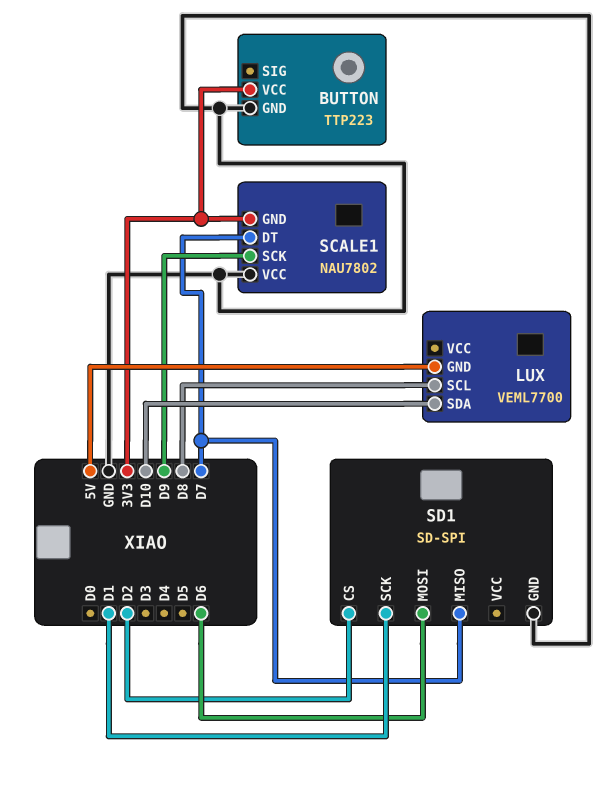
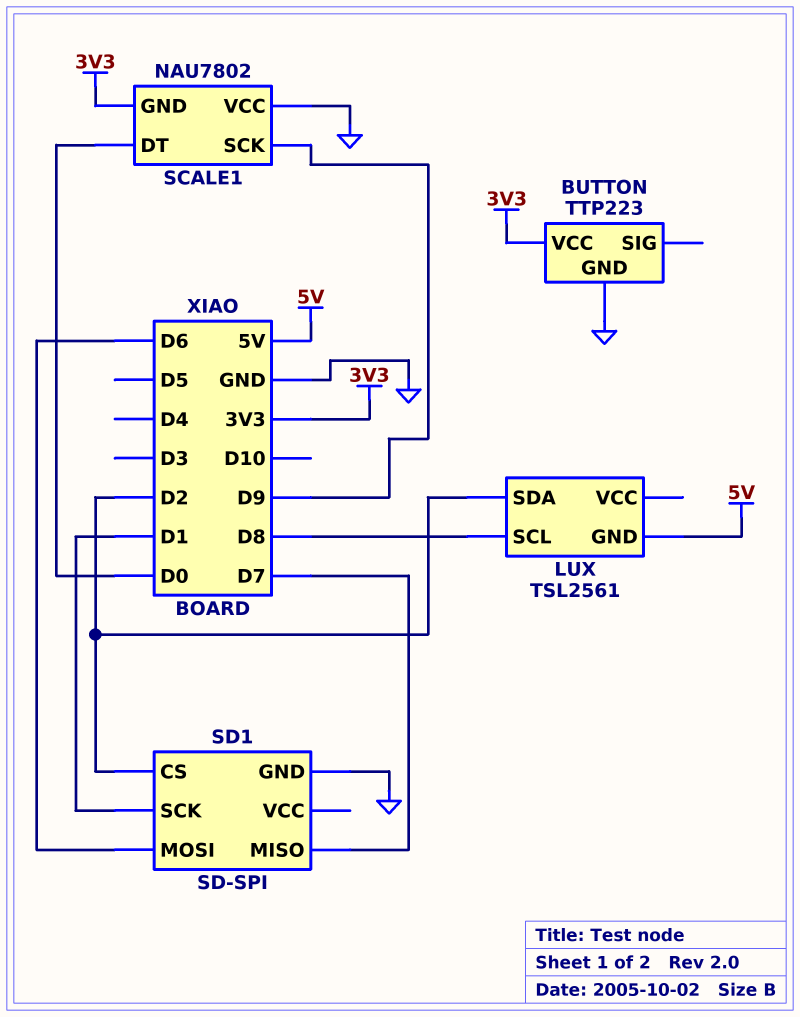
LUX: VEML7700 -> TSL2561
LUX pin SDA: D10 -> D2
SCALE1 pin DT: D7 -> D0

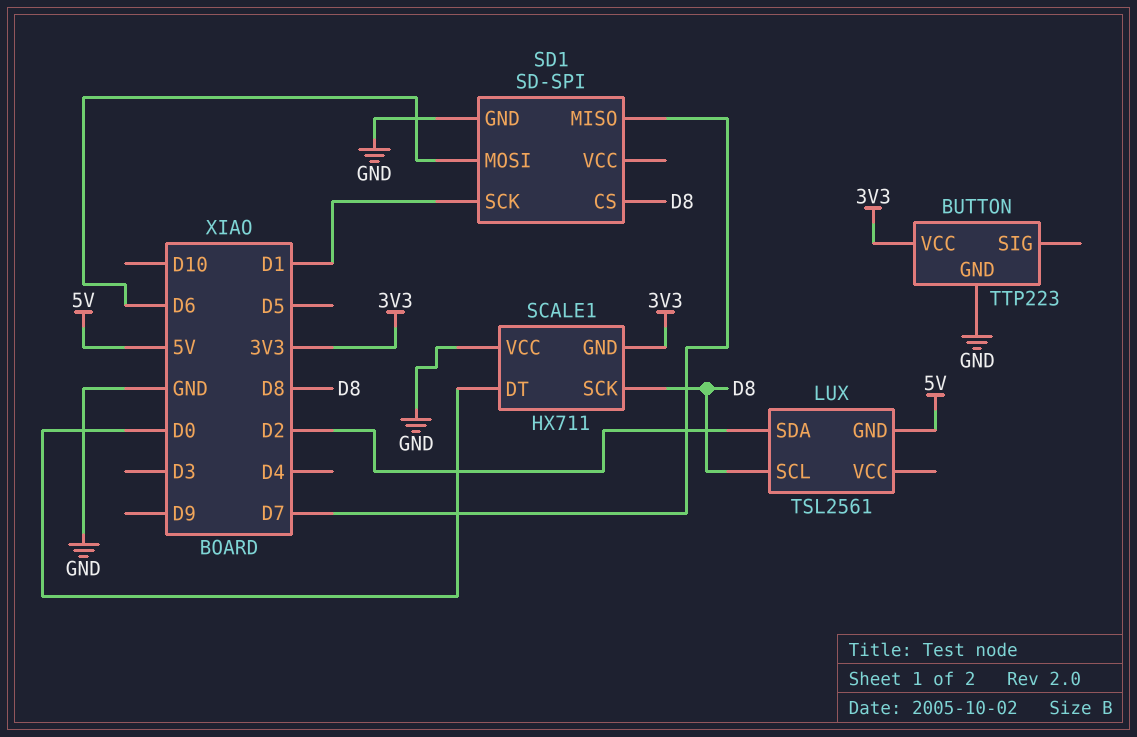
SCALE1: NAU7802 -> HX711
SCALE1 pin SCK: D9 -> D8
SD1 pin CS: D2 -> D8

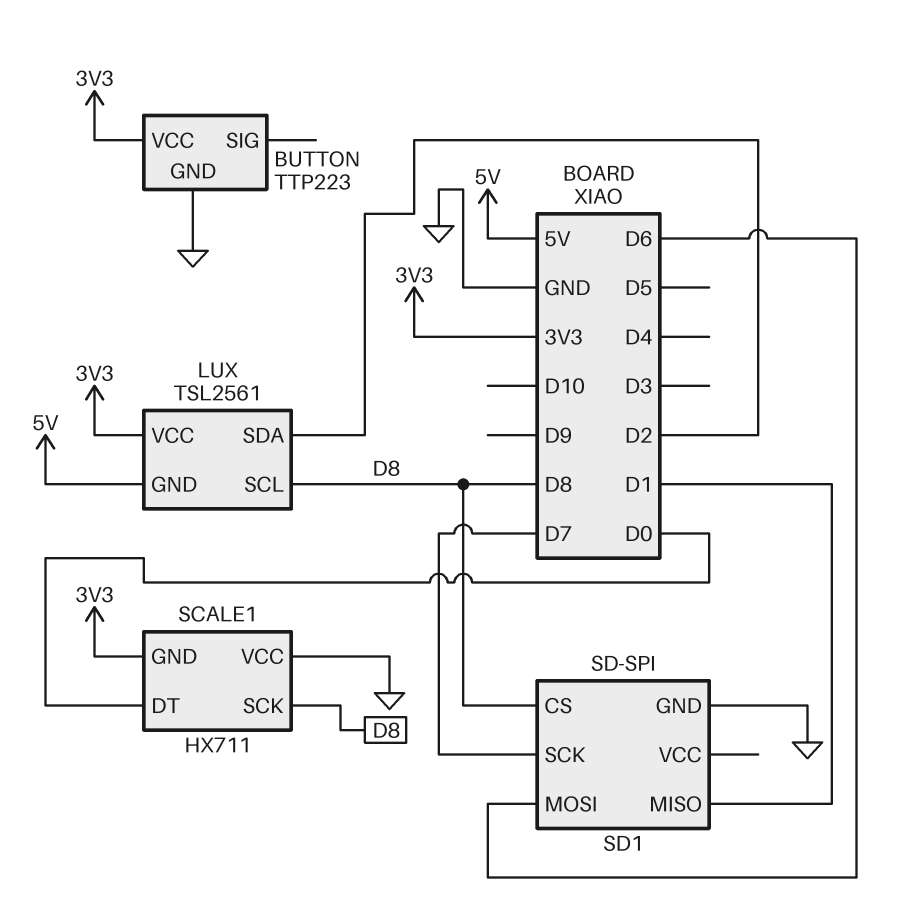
LUX pin VCC: none -> 3V3
SD1 pin MISO: D7 -> D1
SD1 pin SCK: D1 -> D7

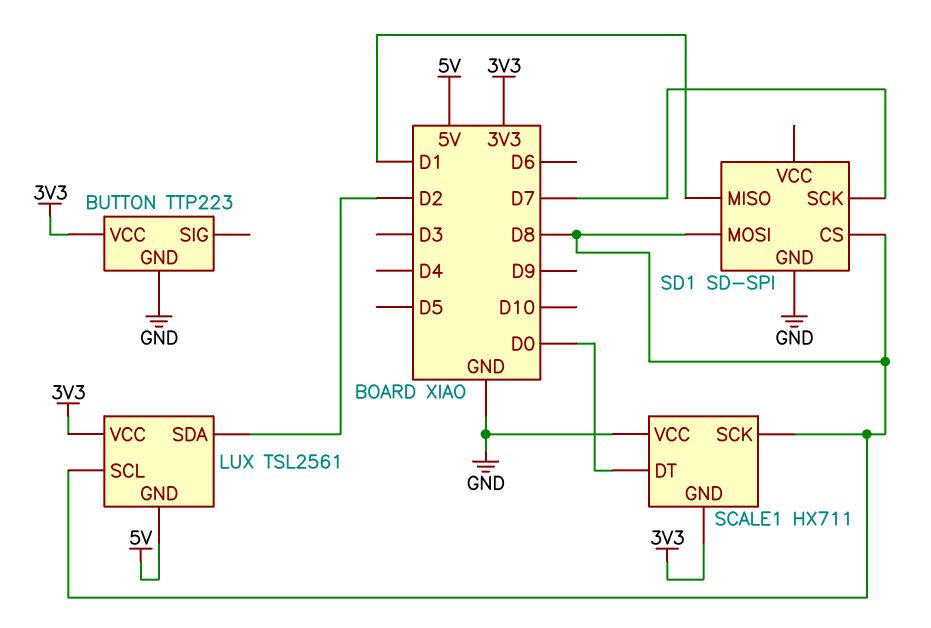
SD1 pin MOSI: D6 -> D8

